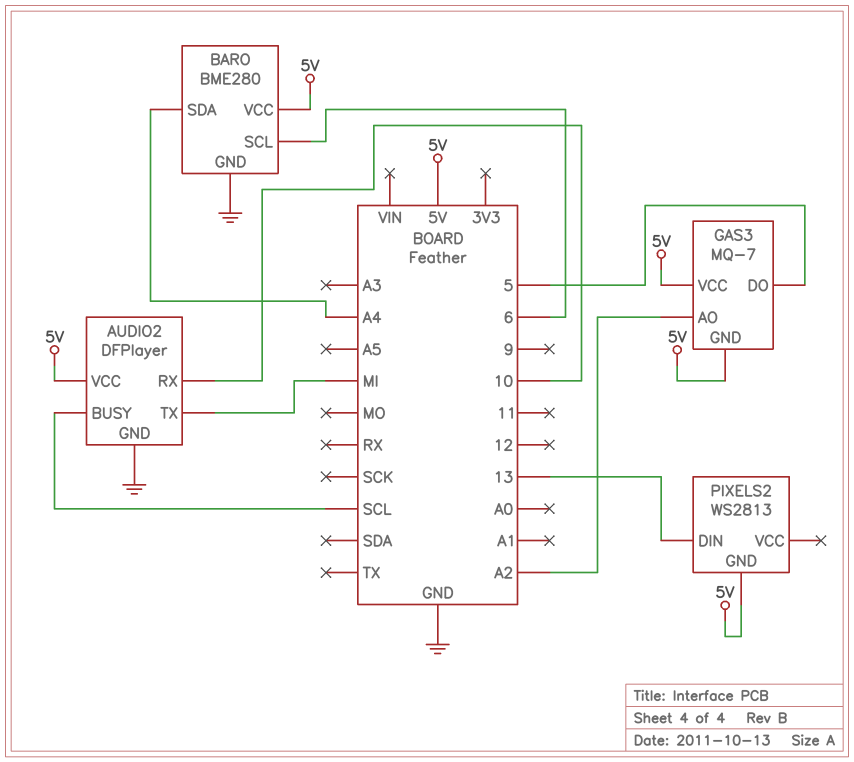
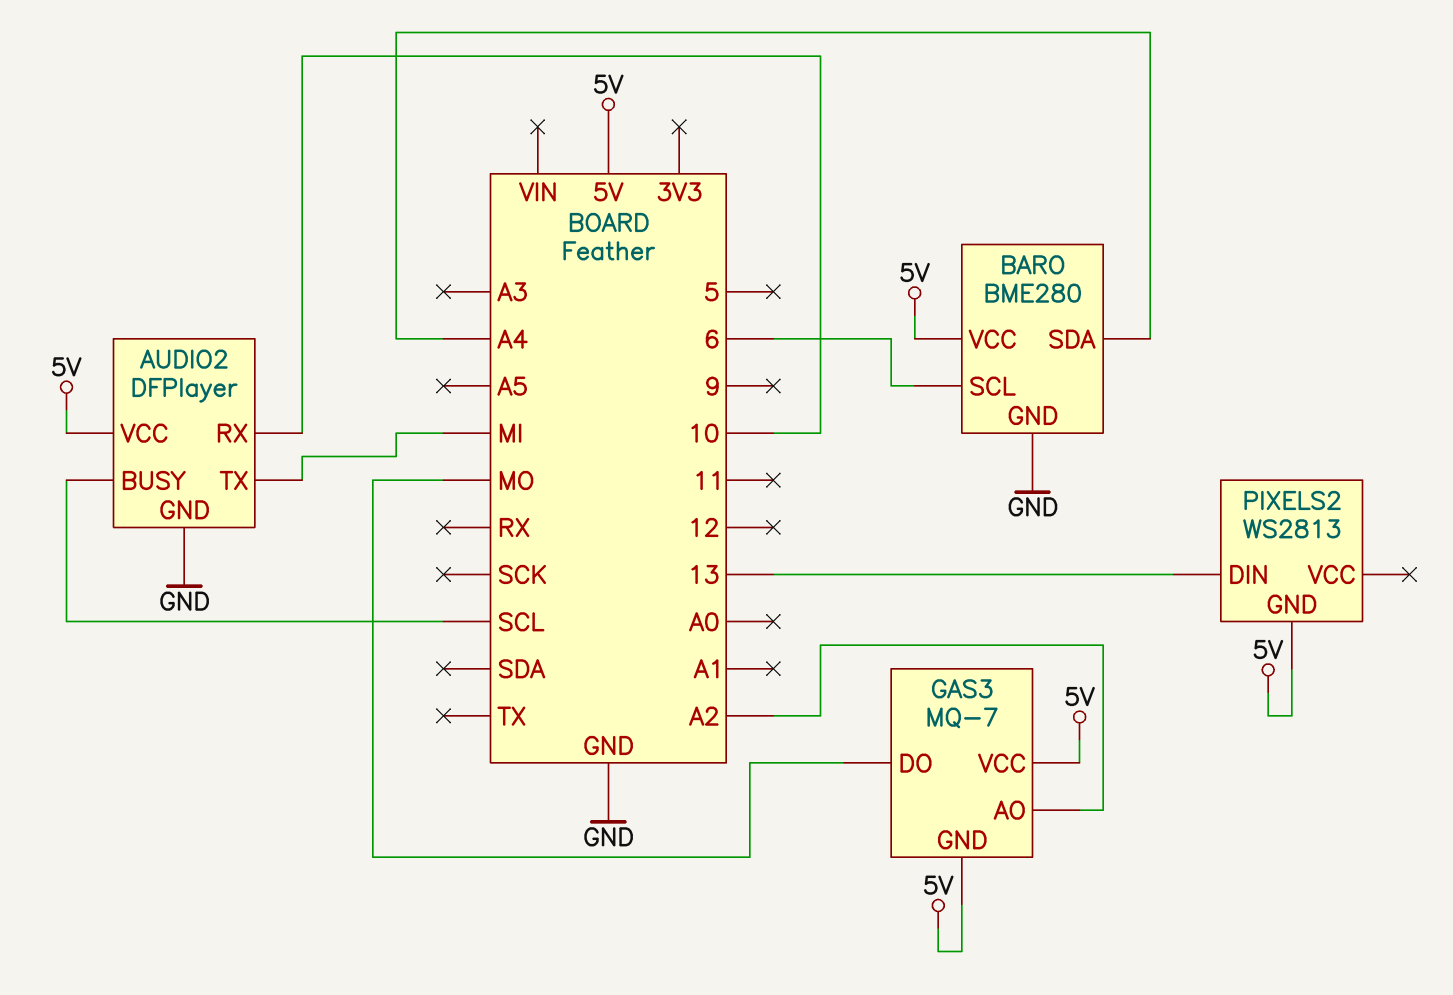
GAS3 pin DO: 5 -> MO

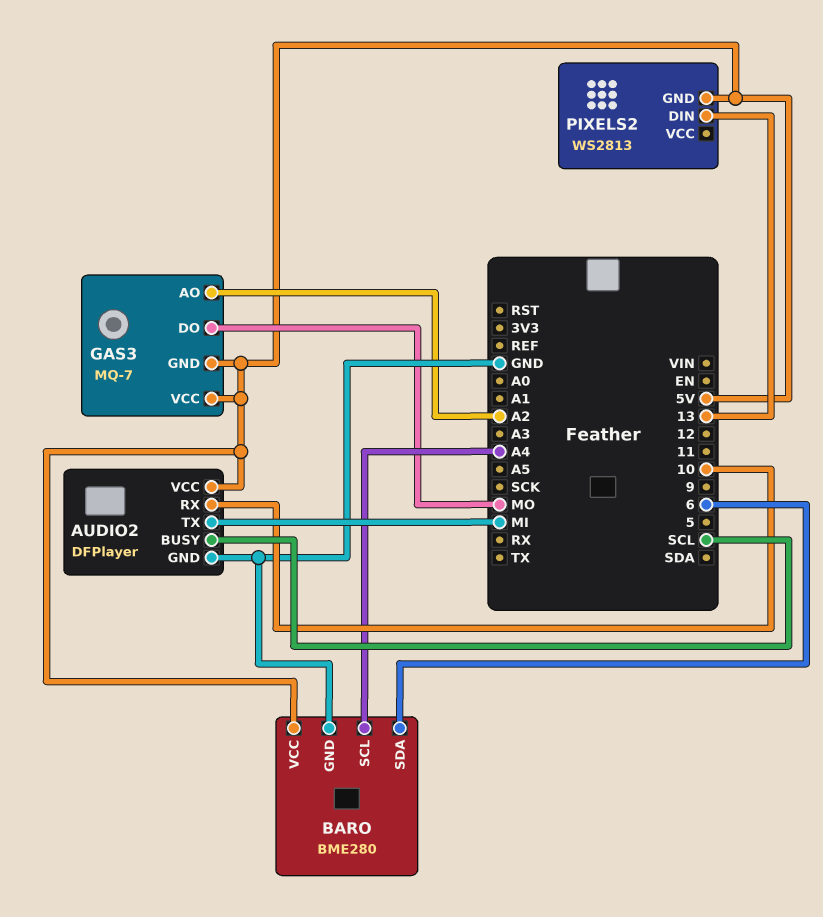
BARO pin SCL: 6 -> A4
BARO pin SDA: A4 -> 6

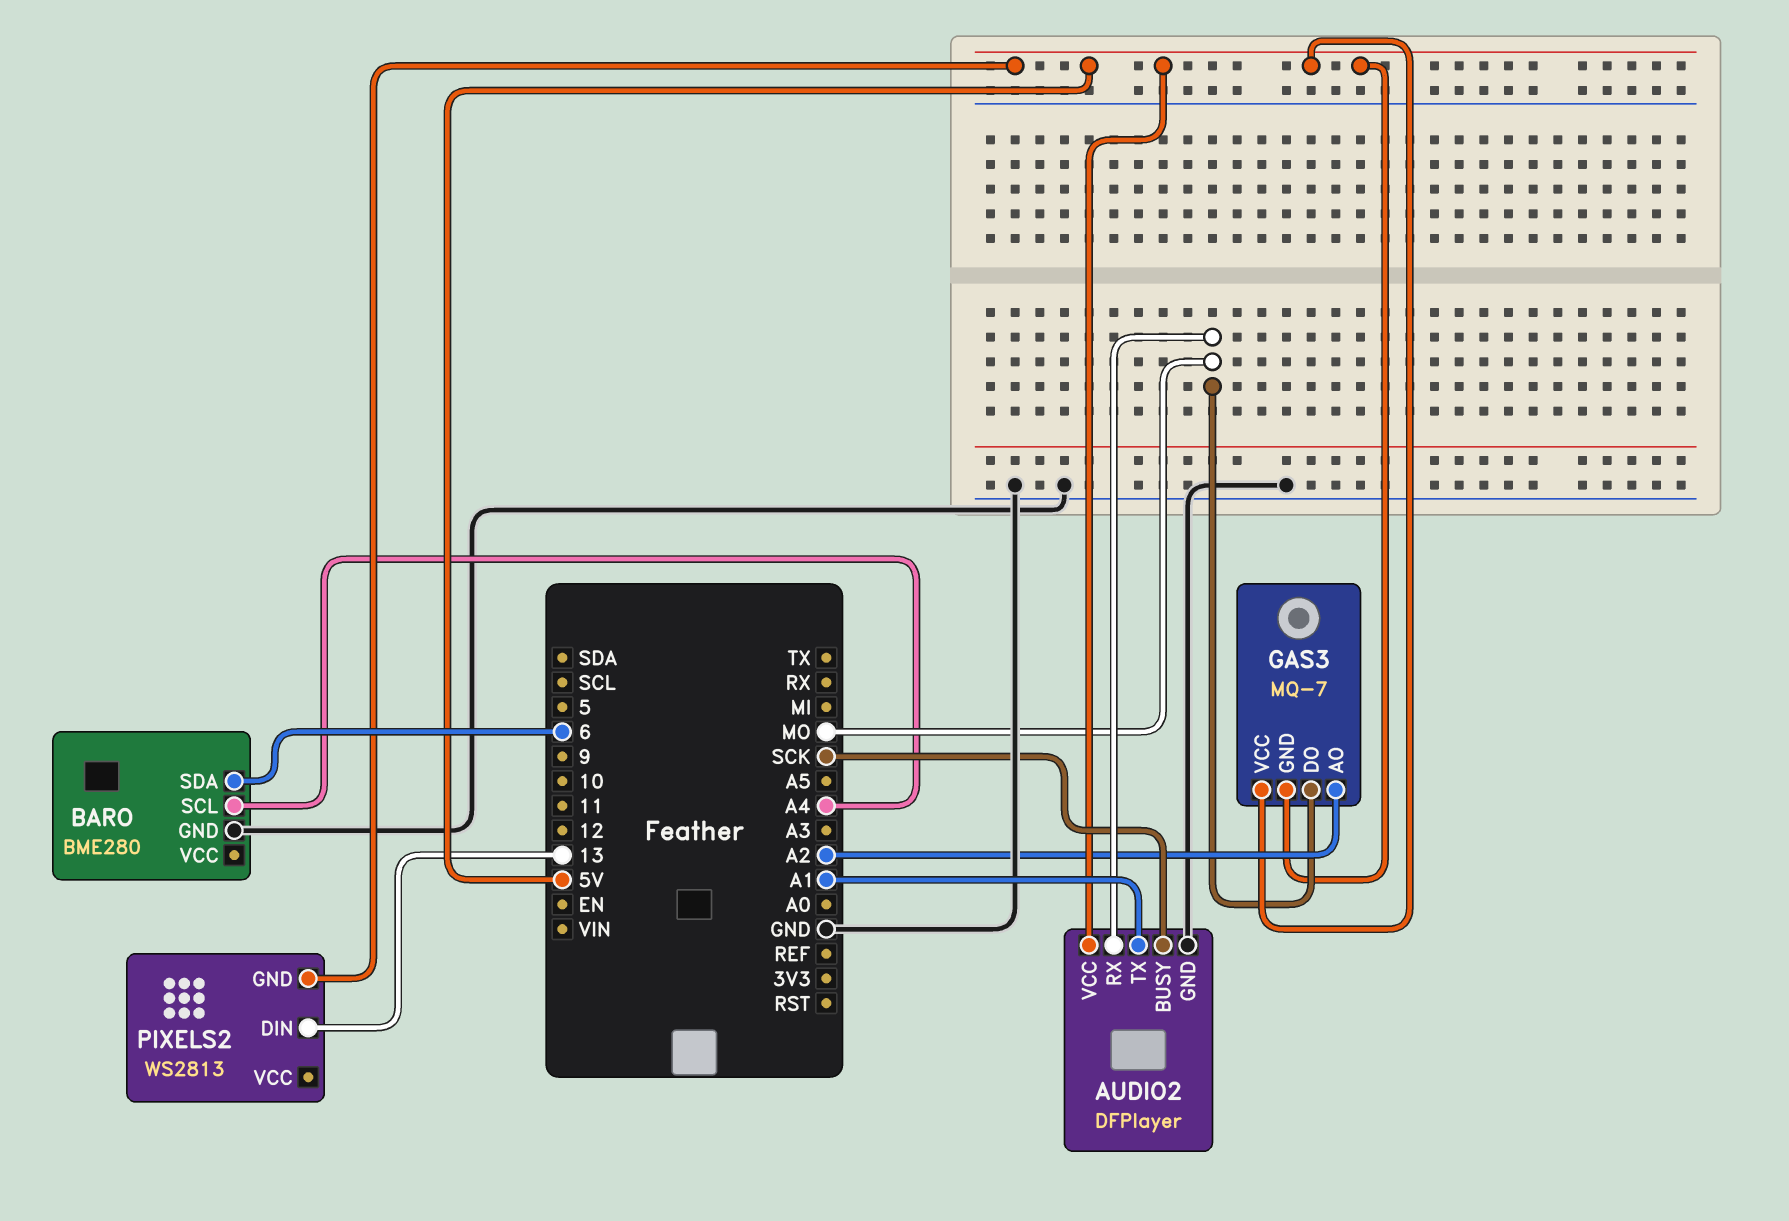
AUDIO2 pin BUSY: SCL -> SCK
AUDIO2 pin RX: 10 -> MO
AUDIO2 pin TX: MI -> A1
BARO pin VCC: 5V -> none

